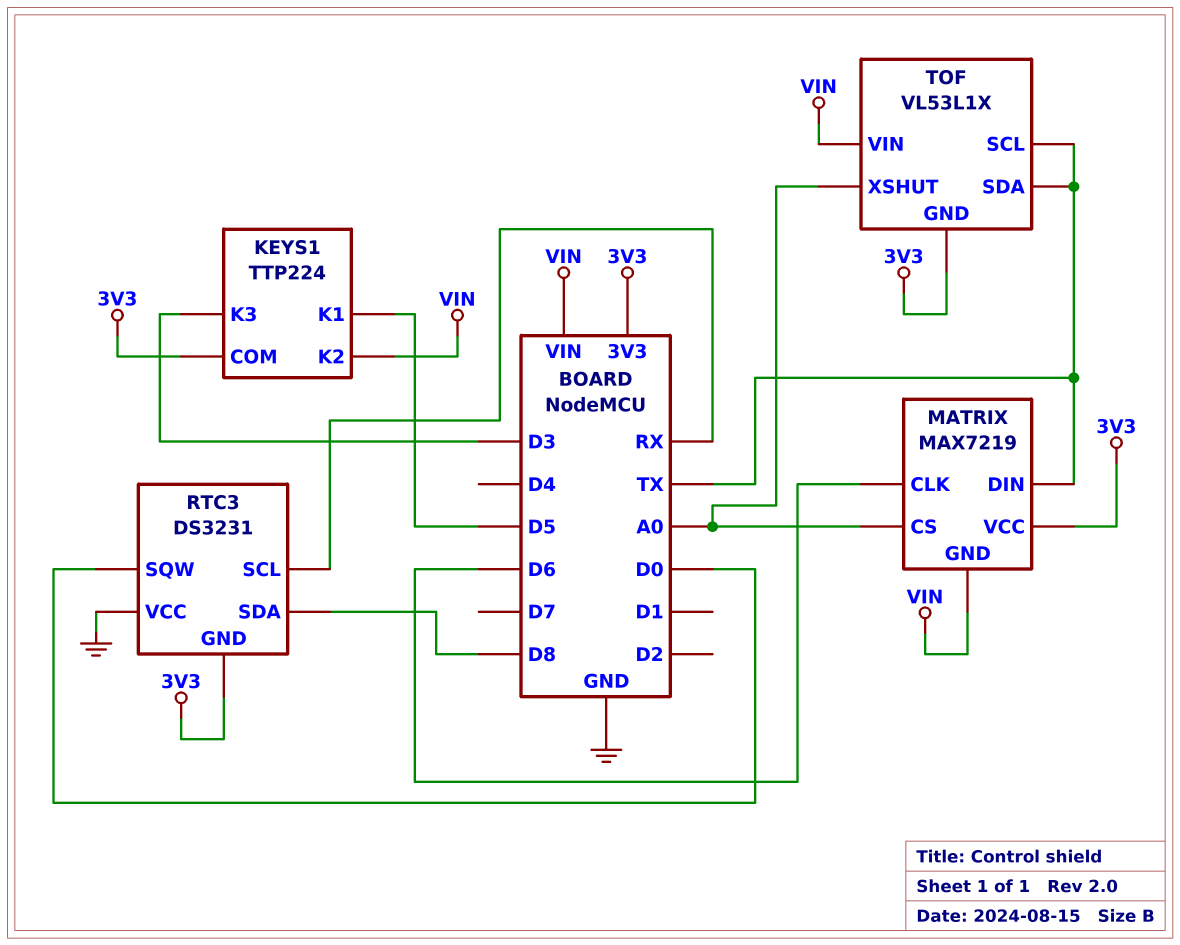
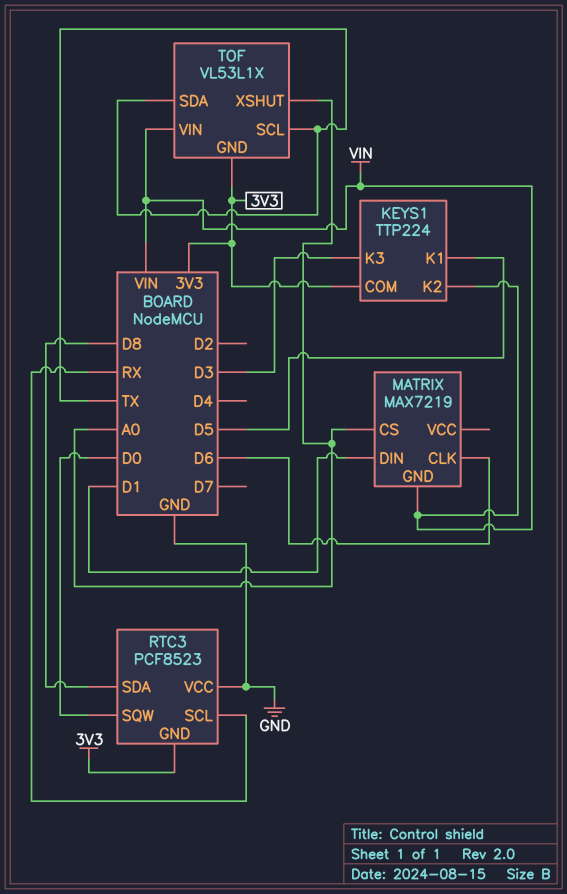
MATRIX pin DIN: TX -> D1
MATRIX pin VCC: 3V3 -> none
RTC3: DS3231 -> PCF8523

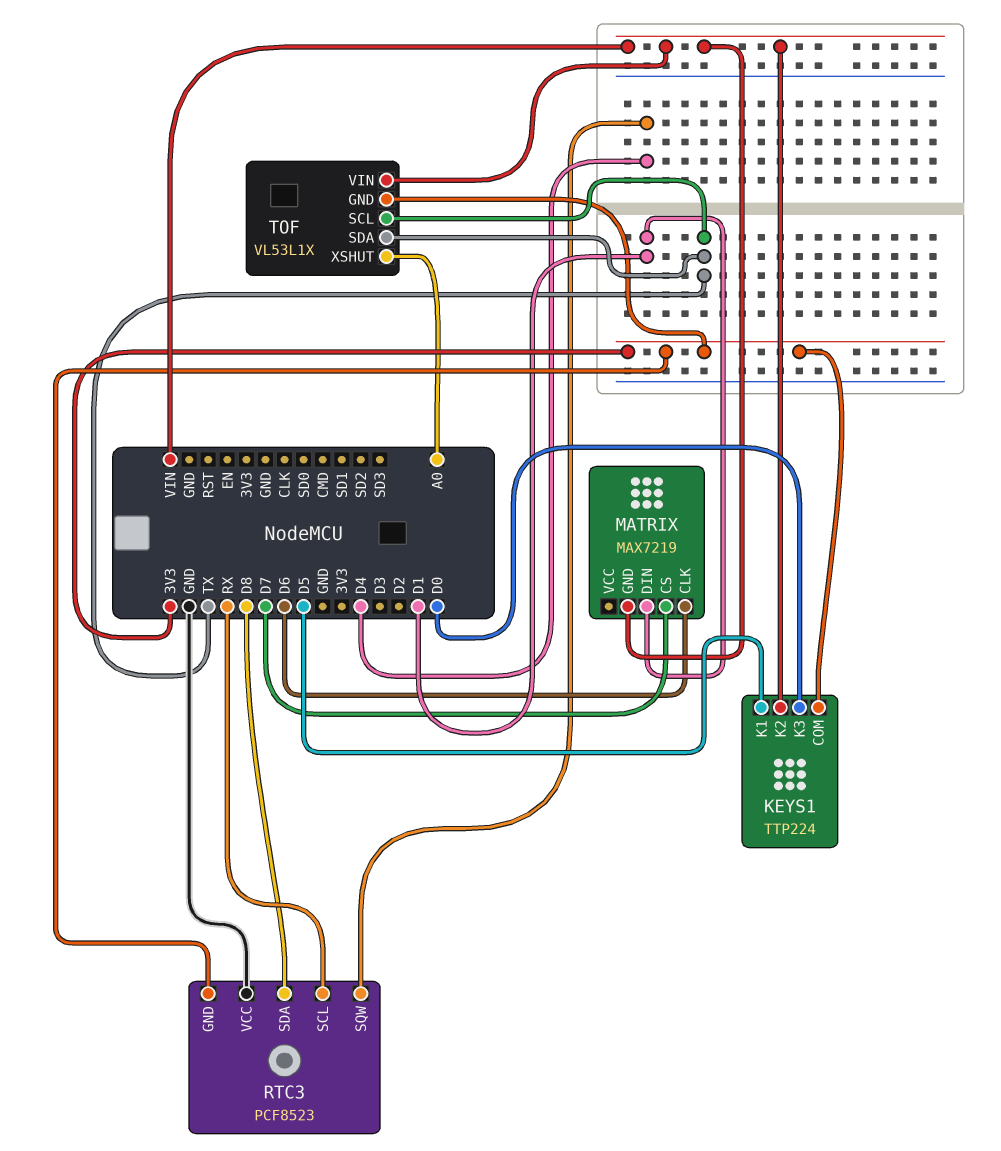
KEYS1 pin K3: D3 -> D0
MATRIX pin CS: A0 -> D7
RTC3 pin SQW: D0 -> D4

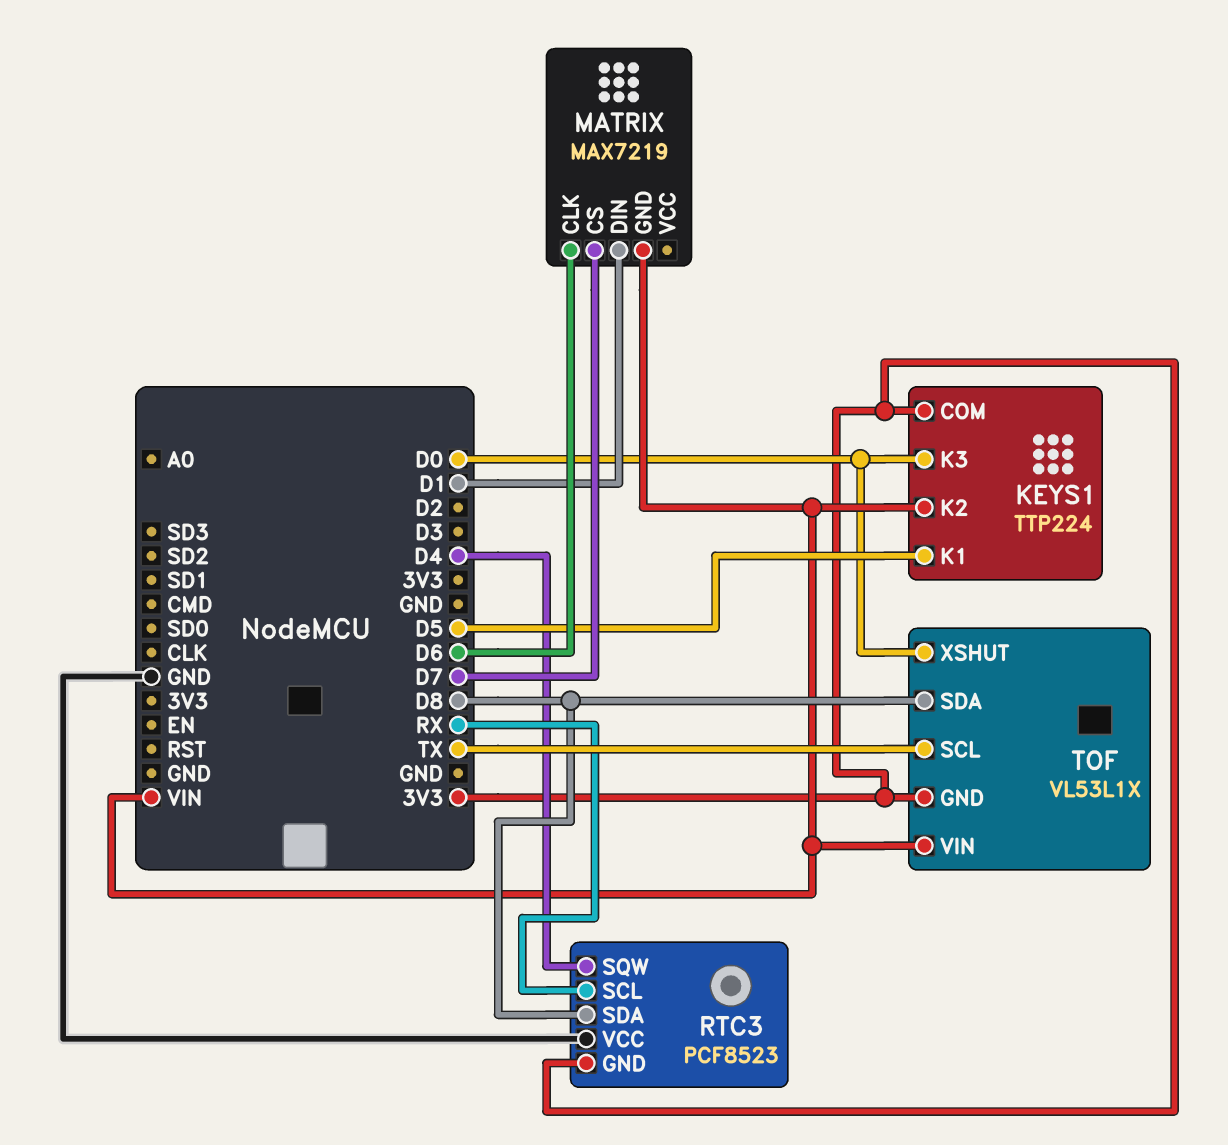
TOF pin SDA: TX -> D8
TOF pin XSHUT: A0 -> D0

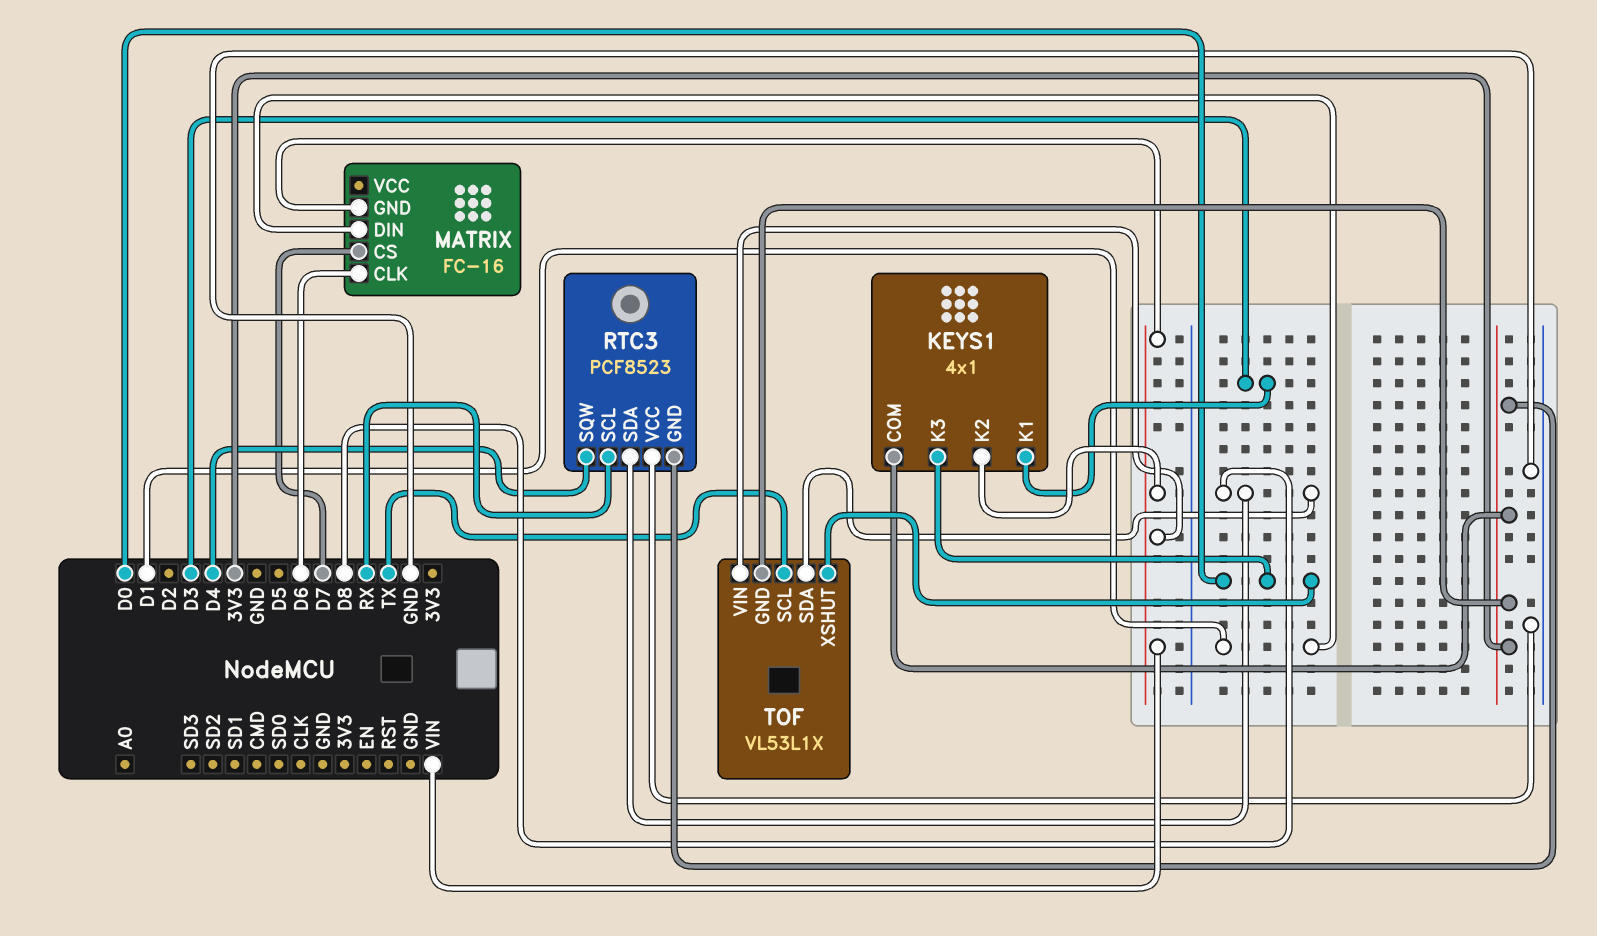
KEYS1: TTP224 -> 4x1
KEYS1 pin K1: D5 -> D3
MATRIX: MAX7219 -> FC-16

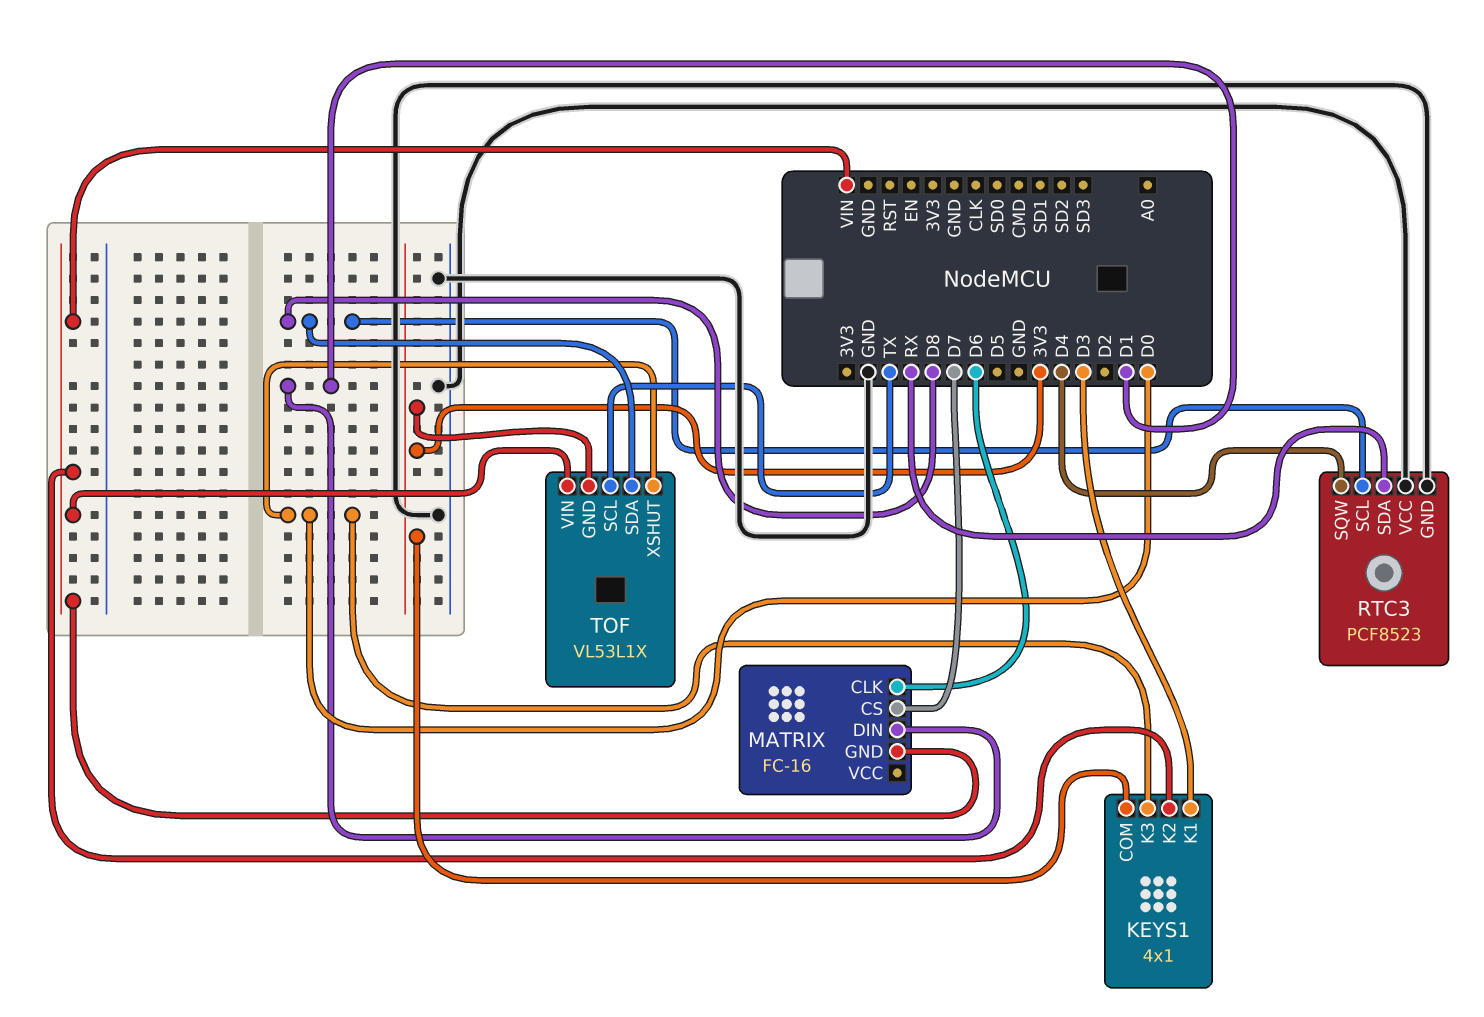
RTC3 pin GND: 3V3 -> GND
RTC3 pin SCL: RX -> D8
RTC3 pin SDA: D8 -> RX

